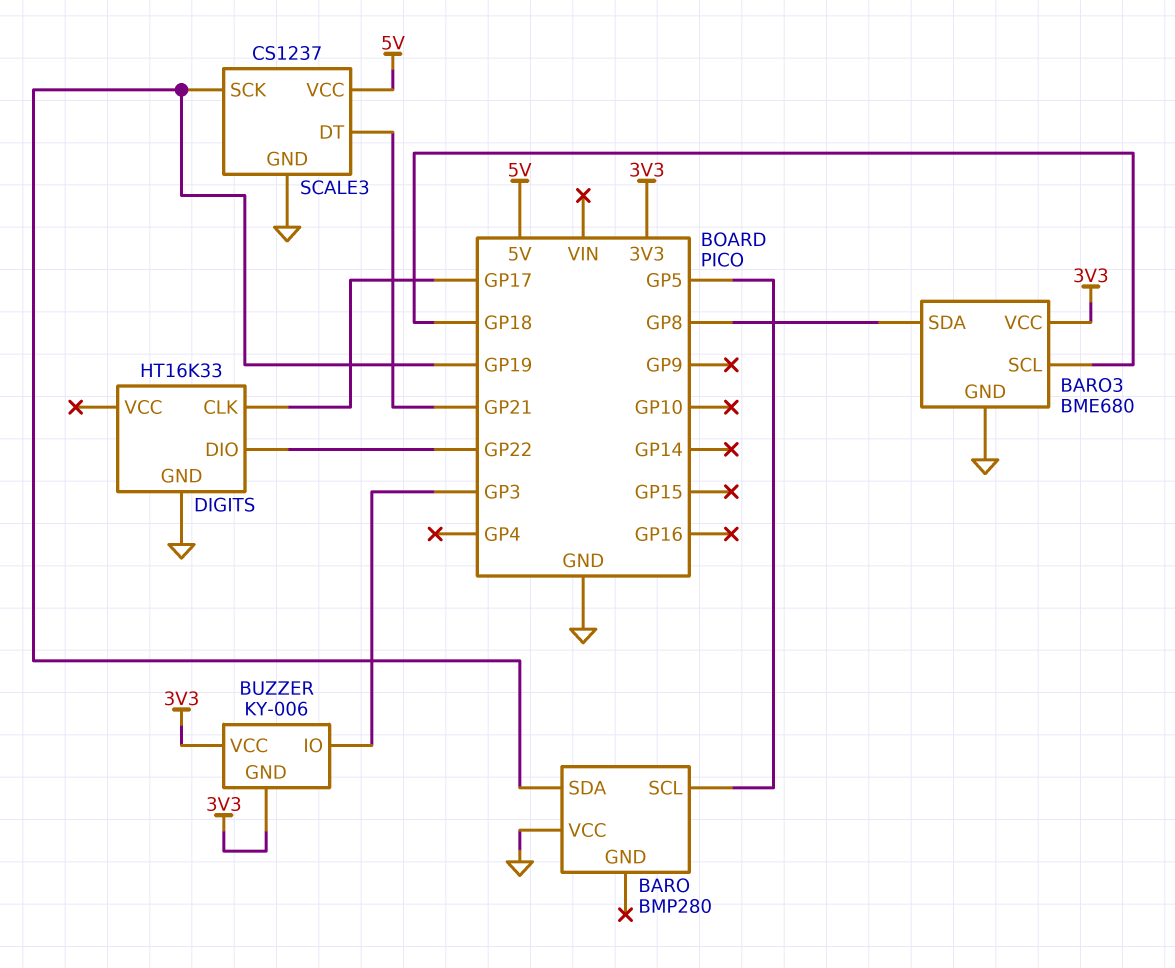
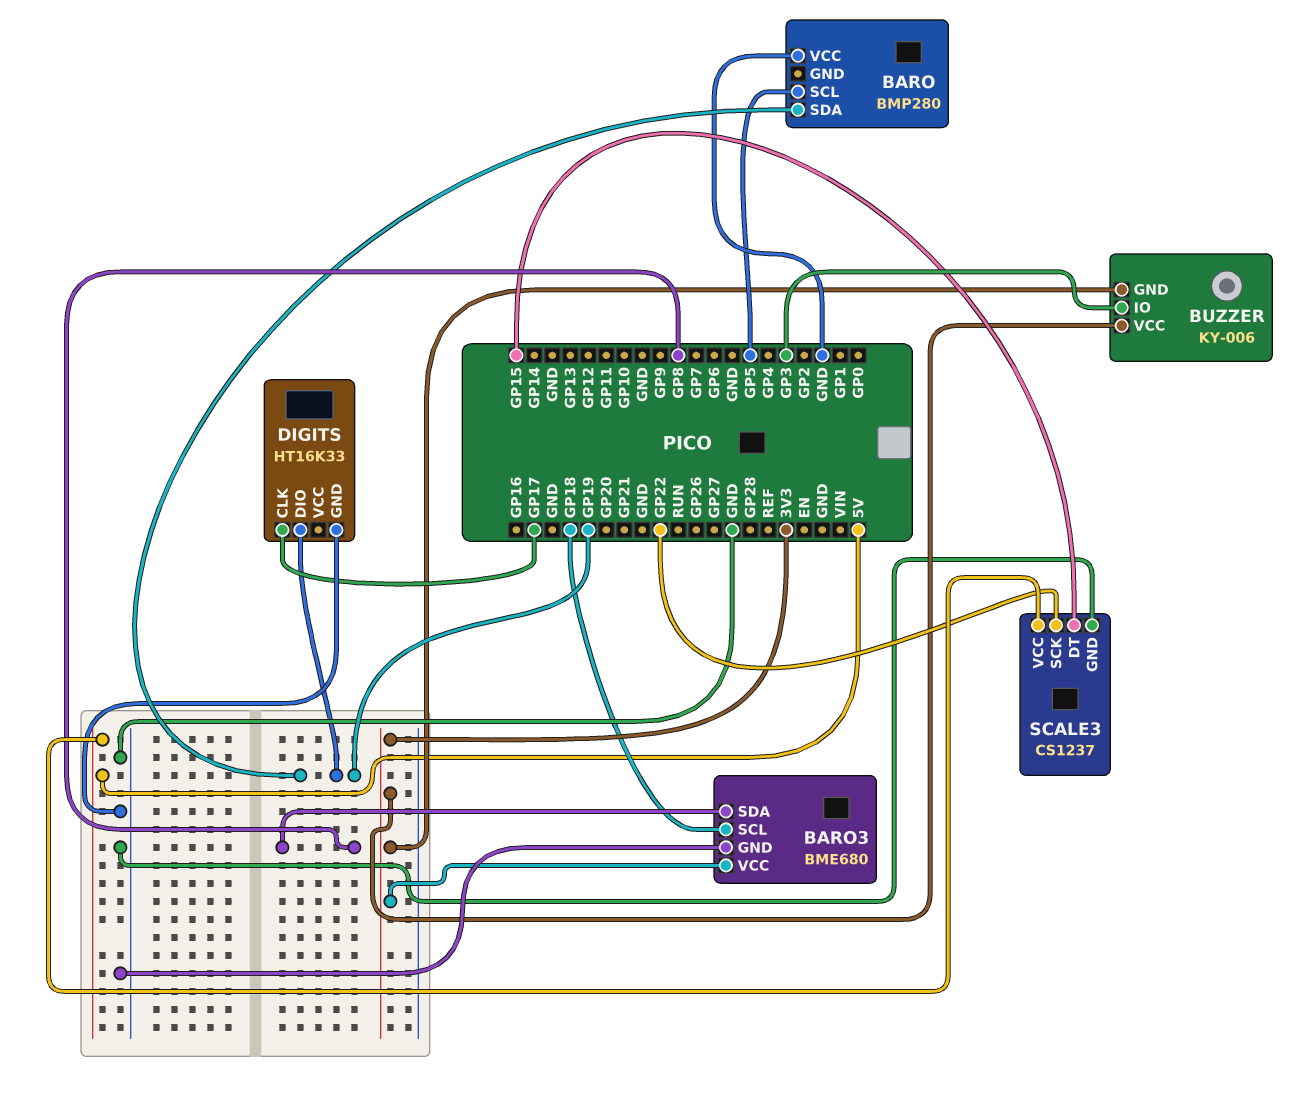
DIGITS pin DIO: GP22 -> GP19
SCALE3 pin DT: GP21 -> GP15
SCALE3 pin SCK: GP19 -> GP22

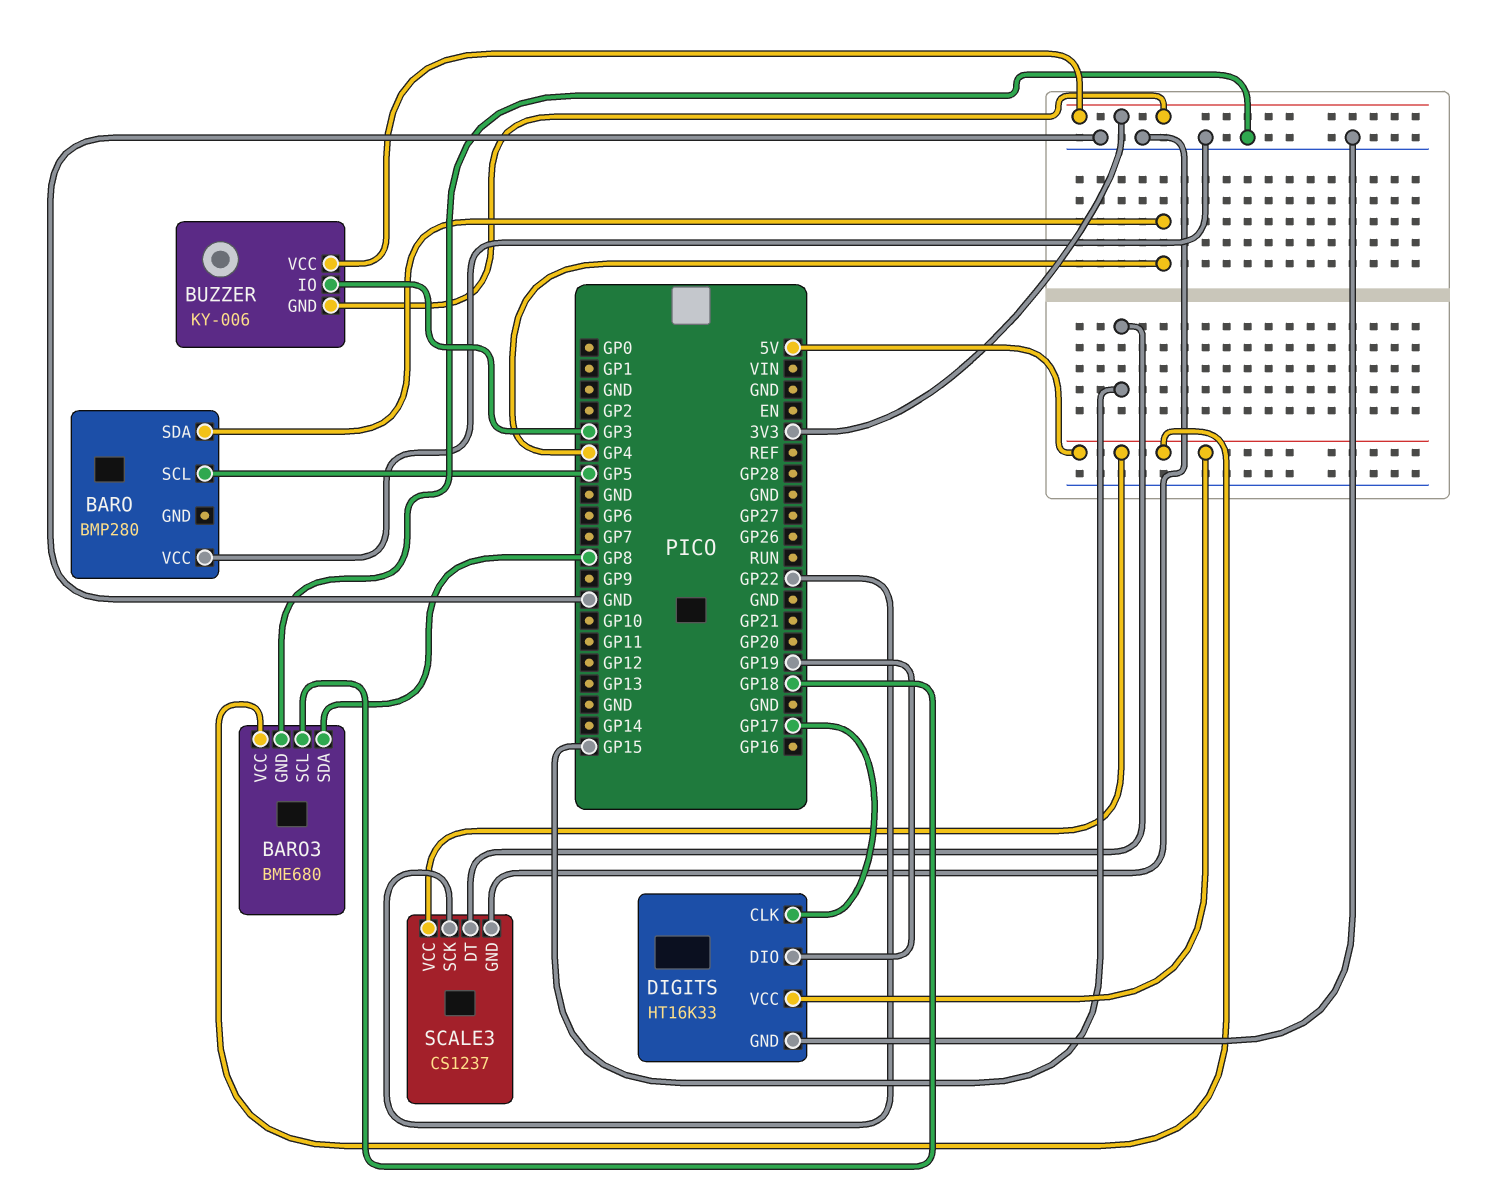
BARO pin SDA: GP19 -> GP4
BARO3 pin VCC: 3V3 -> 5V
DIGITS pin VCC: none -> 5V

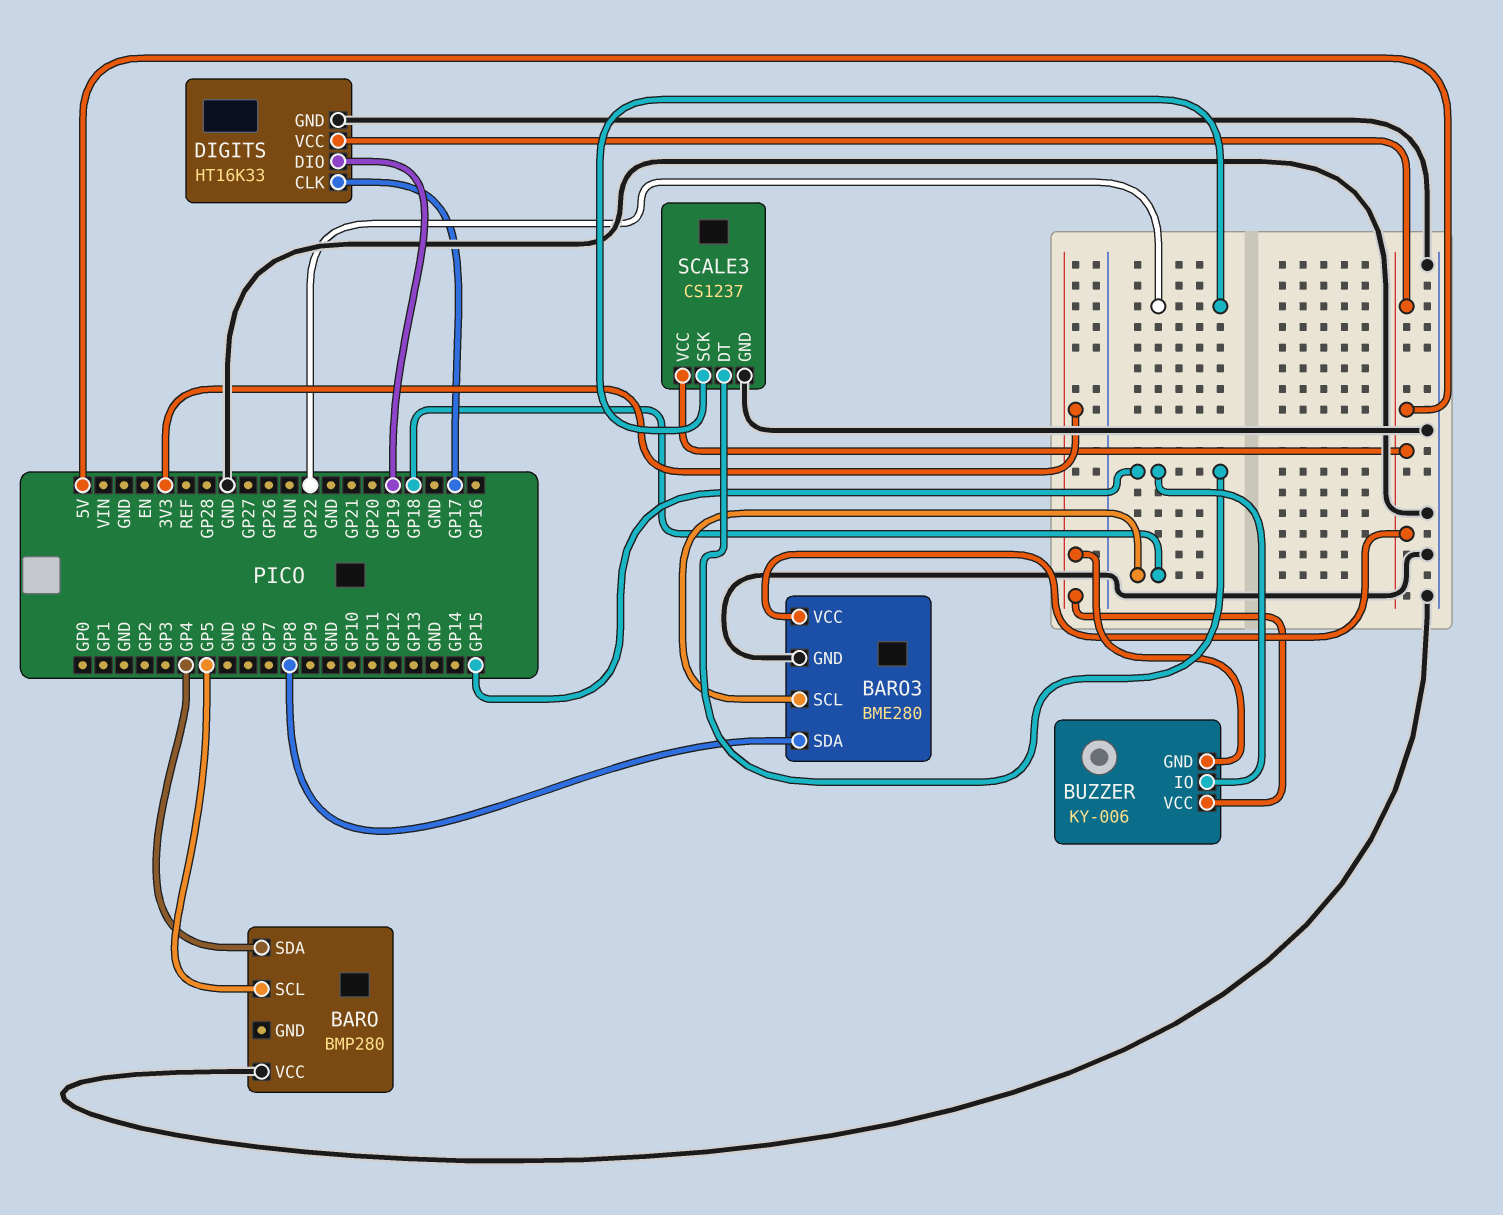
BARO3: BME680 -> BME280
BUZZER pin IO: GP3 -> GP15

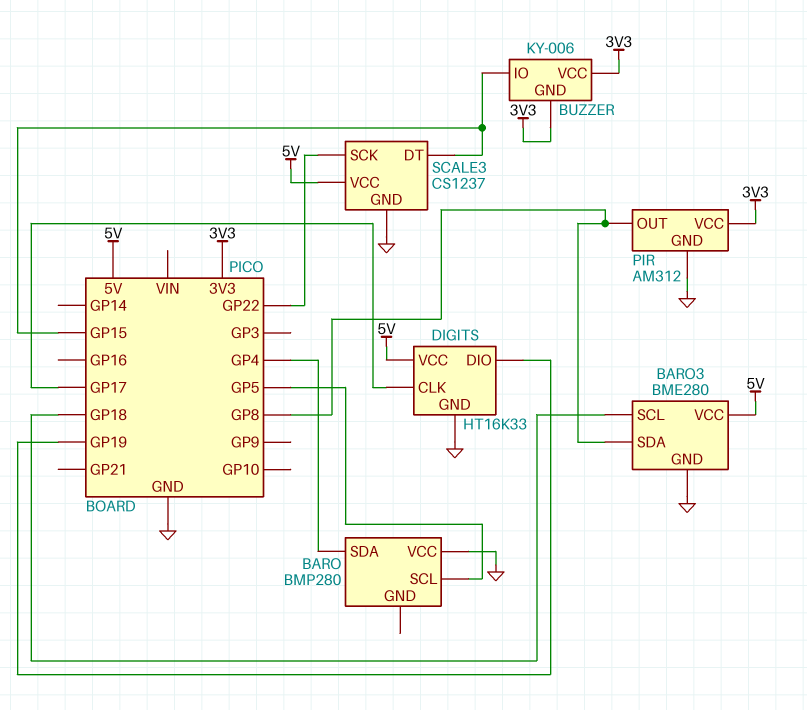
PIR: none -> AM312
PIR pin GND: none -> GND
PIR pin OUT: none -> GP8
PIR pin VCC: none -> 3V3

